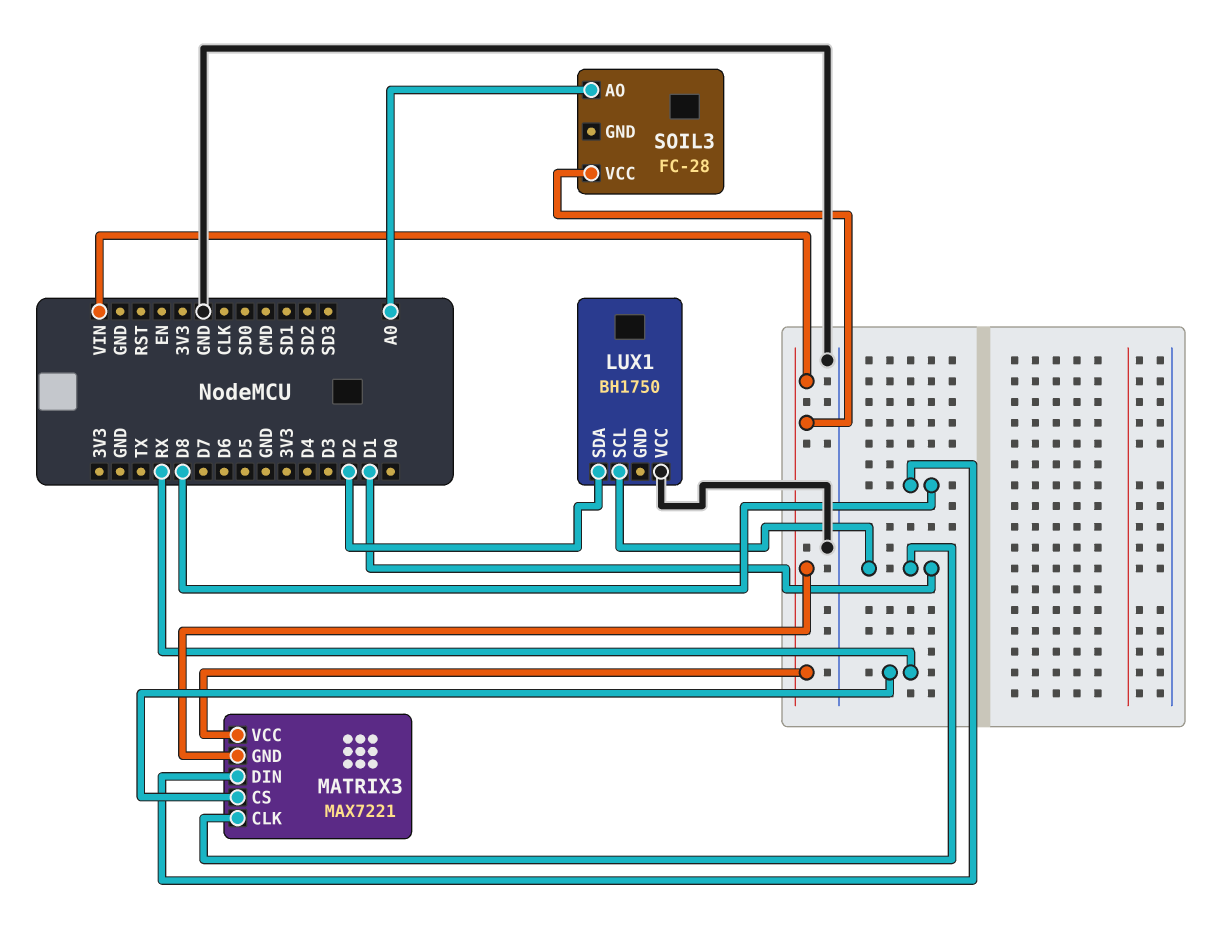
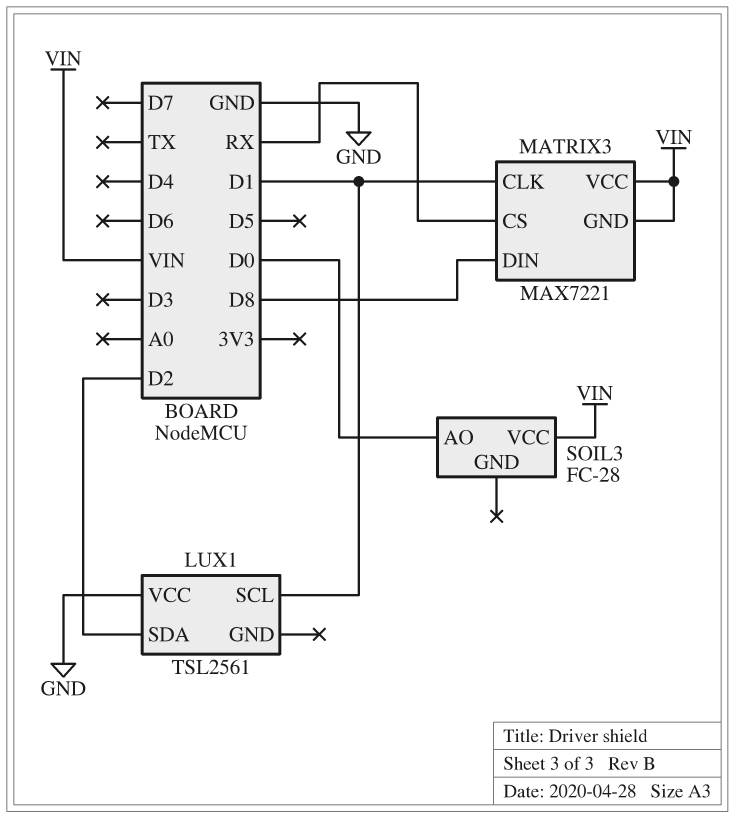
LUX1: BH1750 -> TSL2561
SOIL3 pin AO: A0 -> D0

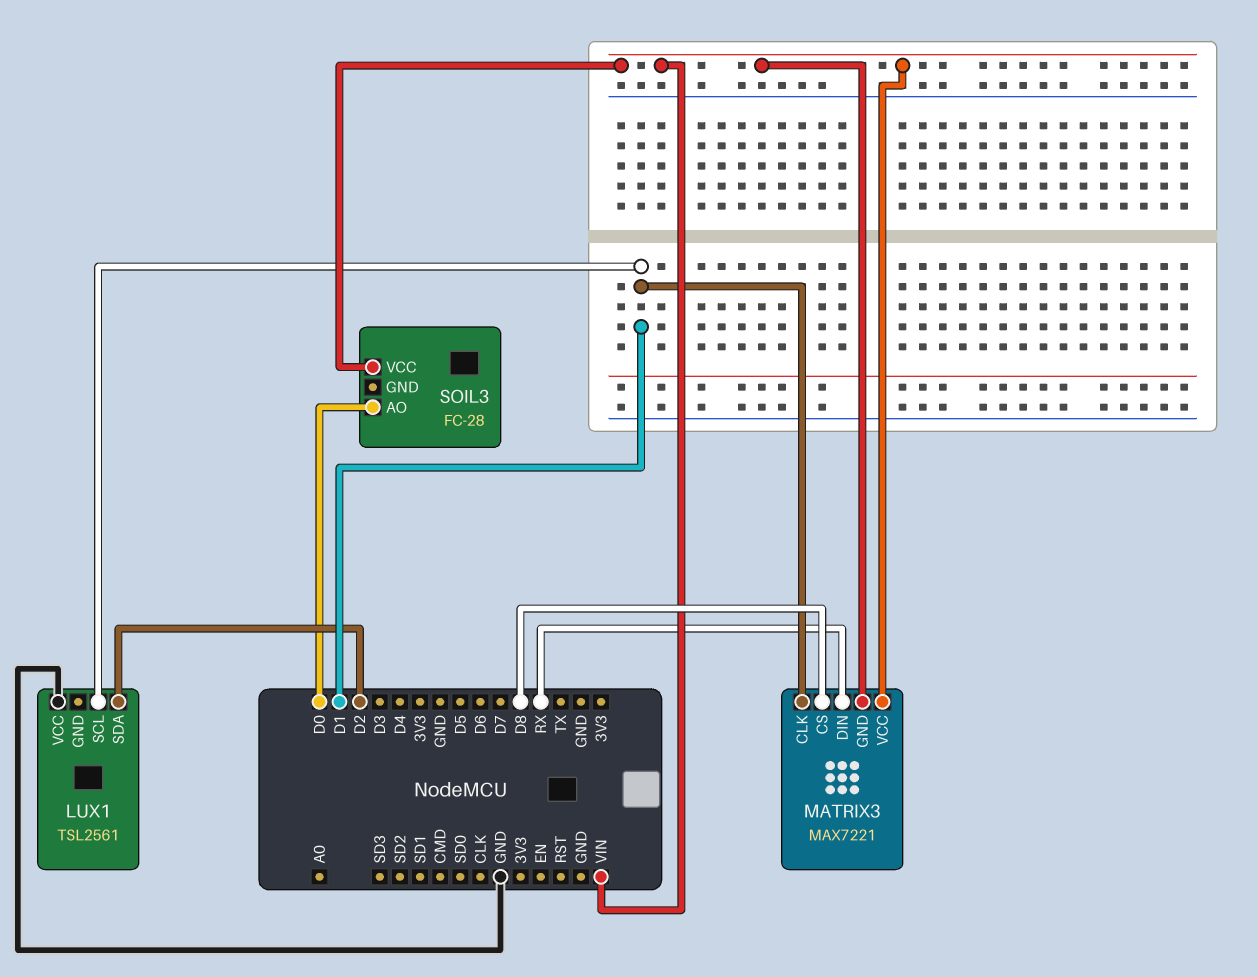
MATRIX3 pin CS: RX -> D8
MATRIX3 pin DIN: D8 -> RX

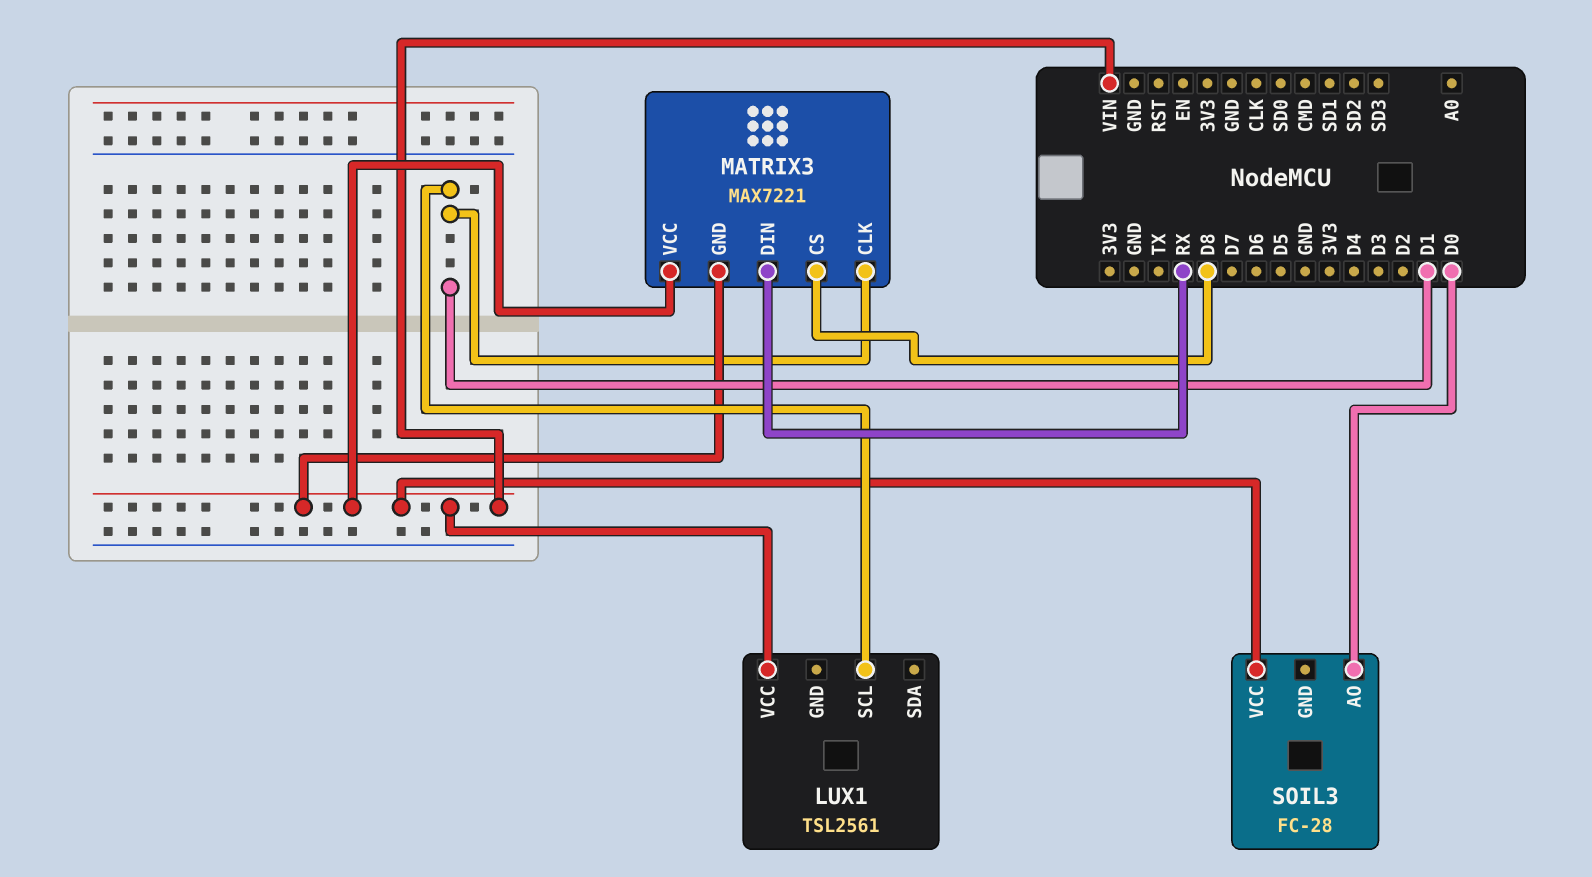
LUX1 pin SDA: D2 -> none
LUX1 pin VCC: GND -> VIN

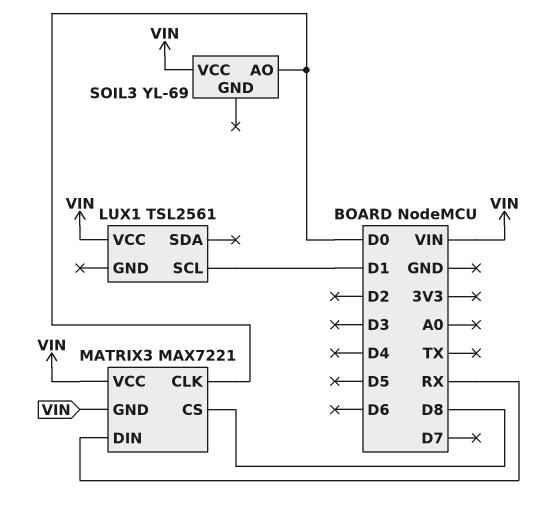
MATRIX3 pin CLK: D1 -> D0
SOIL3: FC-28 -> YL-69

